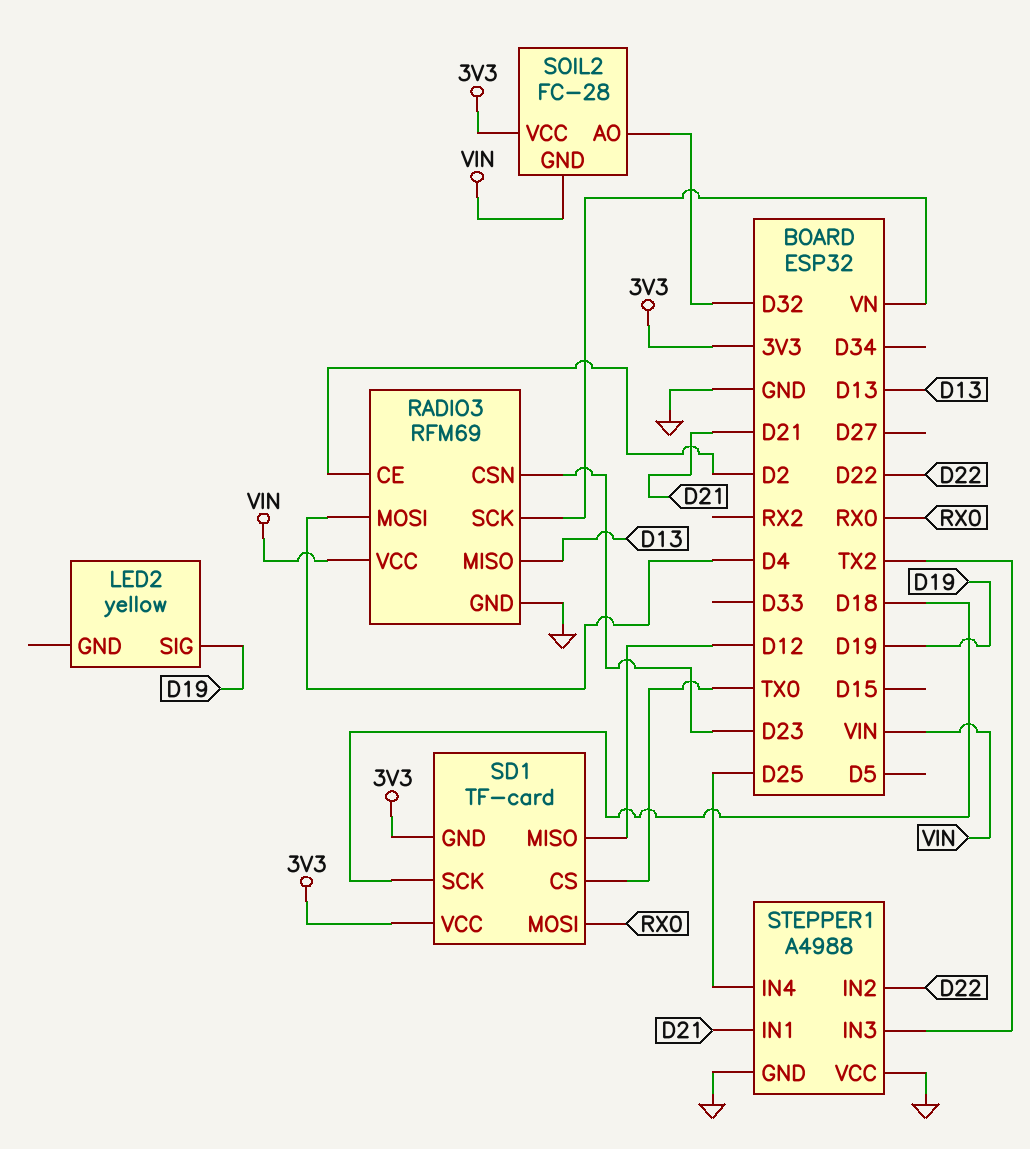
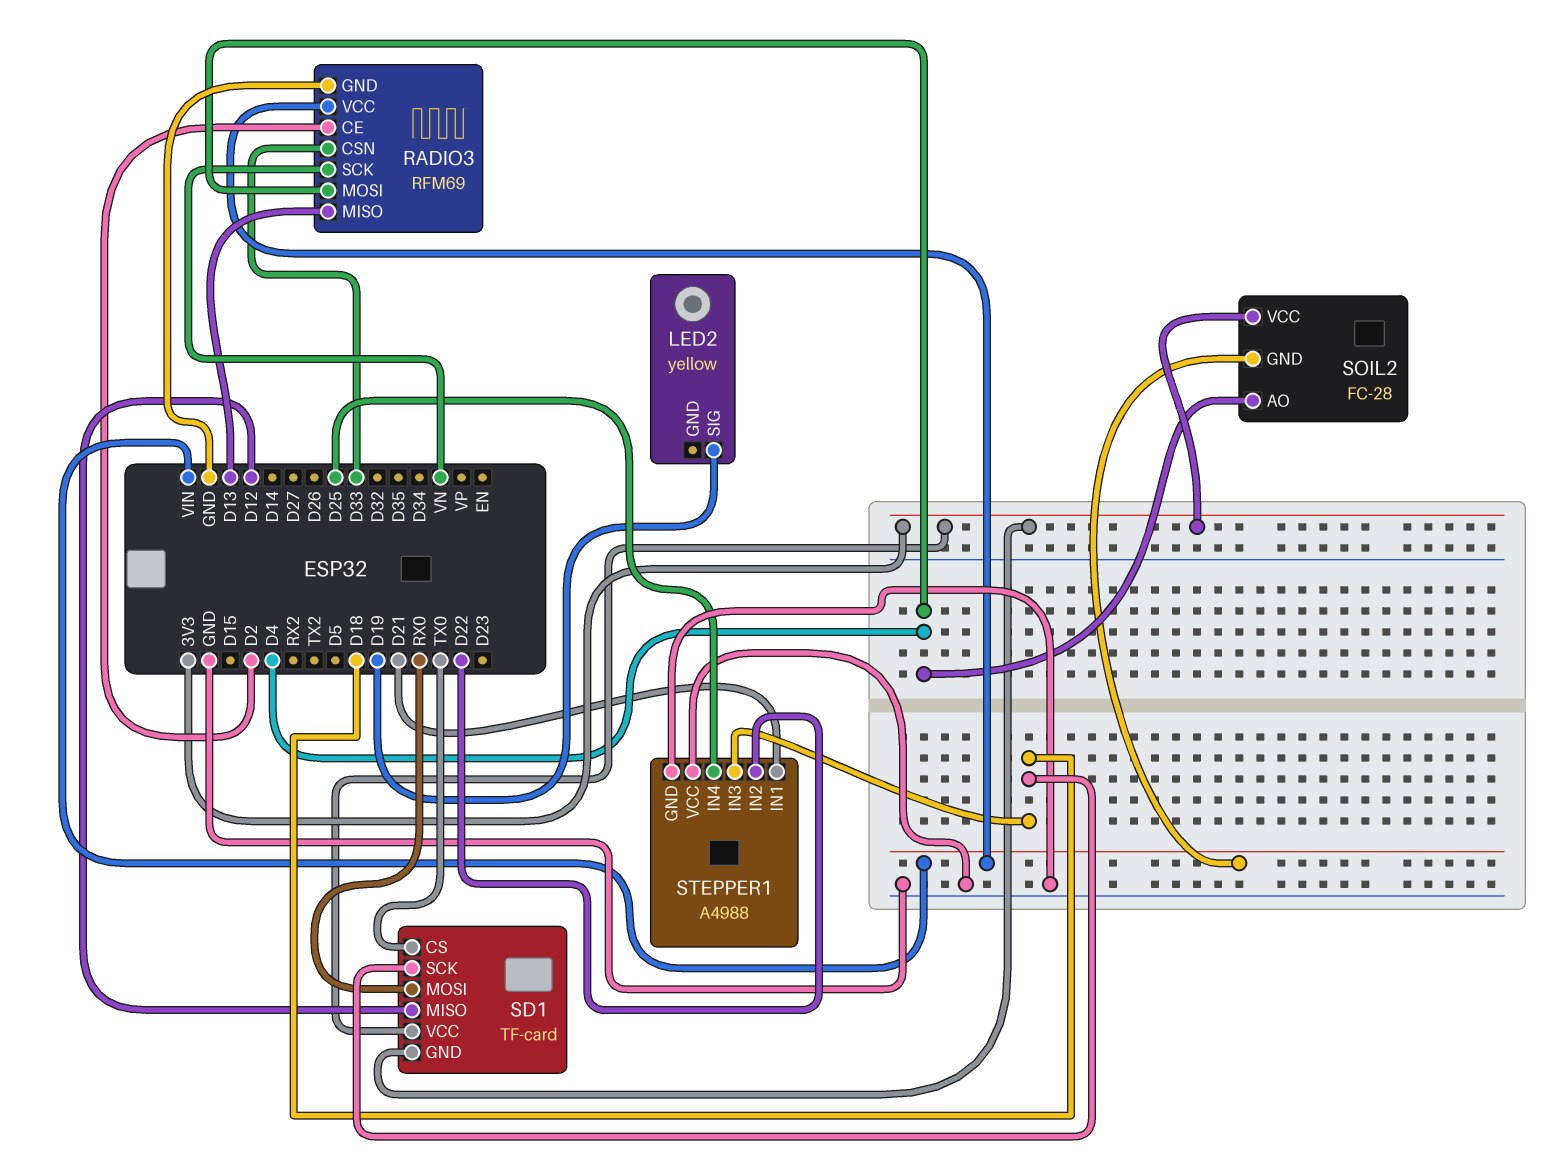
RADIO3 pin CSN: D23 -> D33
SOIL2 pin AO: D32 -> D4
STEPPER1 pin IN3: TX2 -> D18

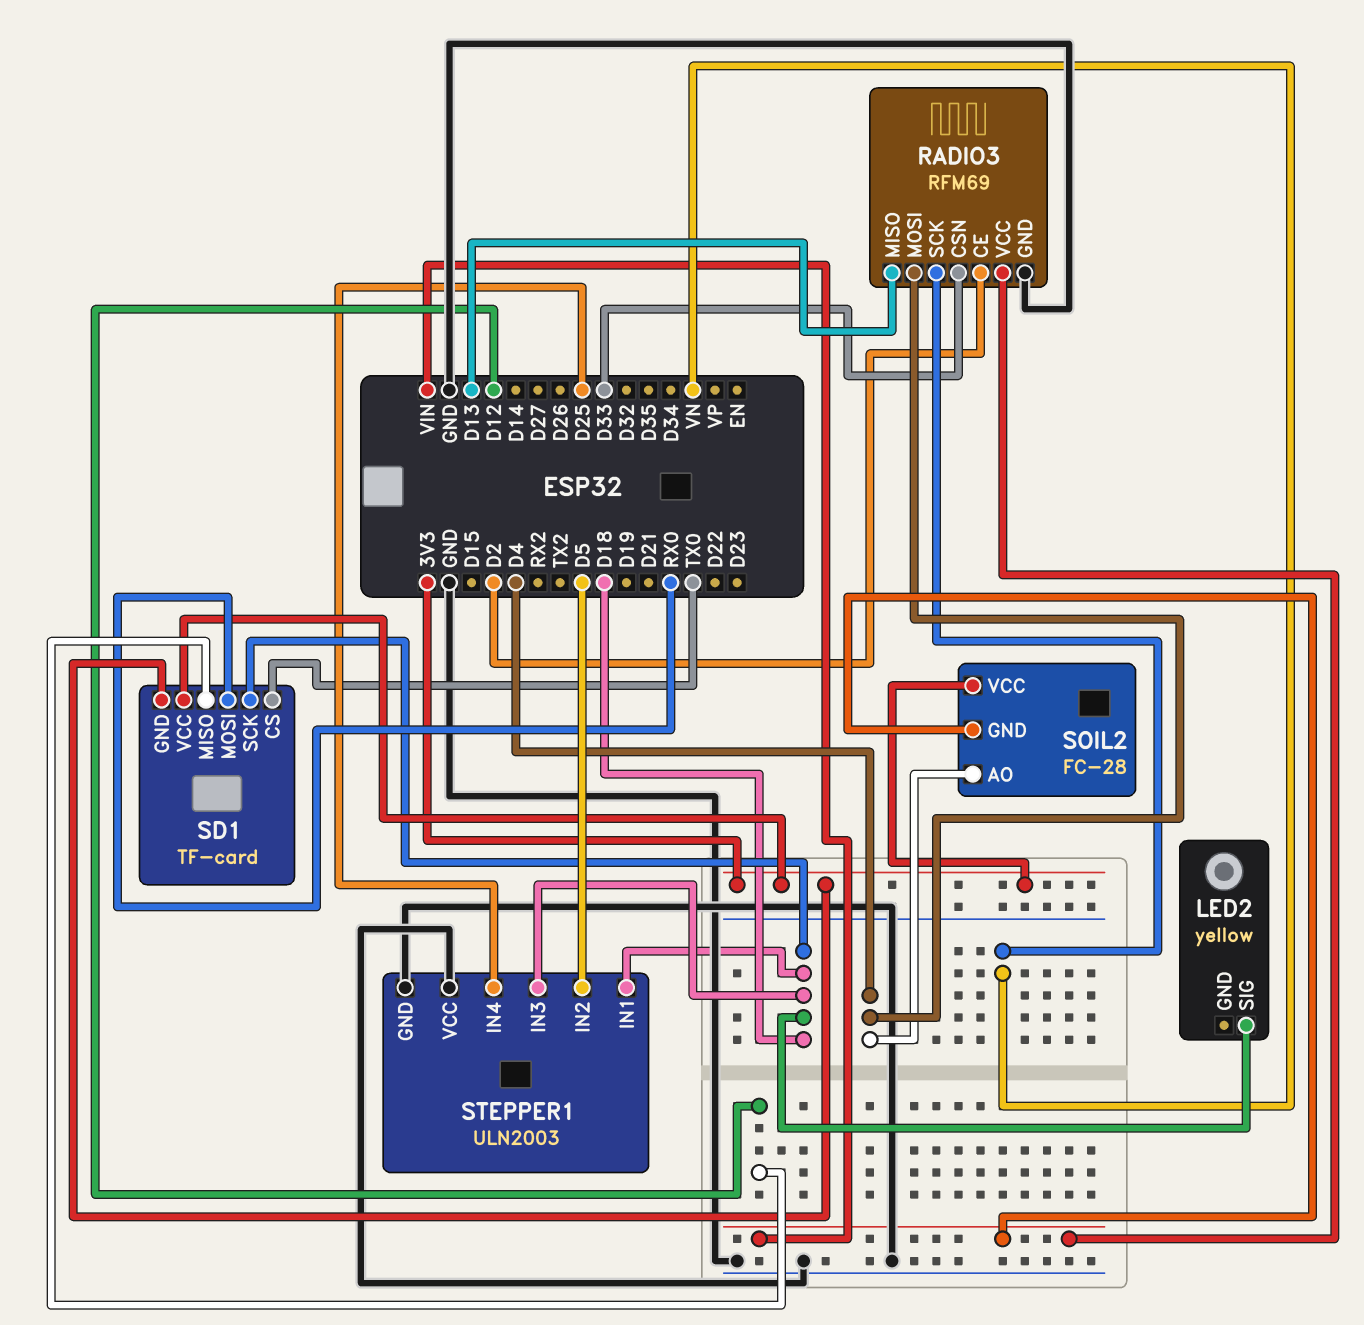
LED2 pin SIG: D19 -> D18
STEPPER1: A4988 -> ULN2003
STEPPER1 pin IN1: D21 -> D18
STEPPER1 pin IN2: D22 -> D5

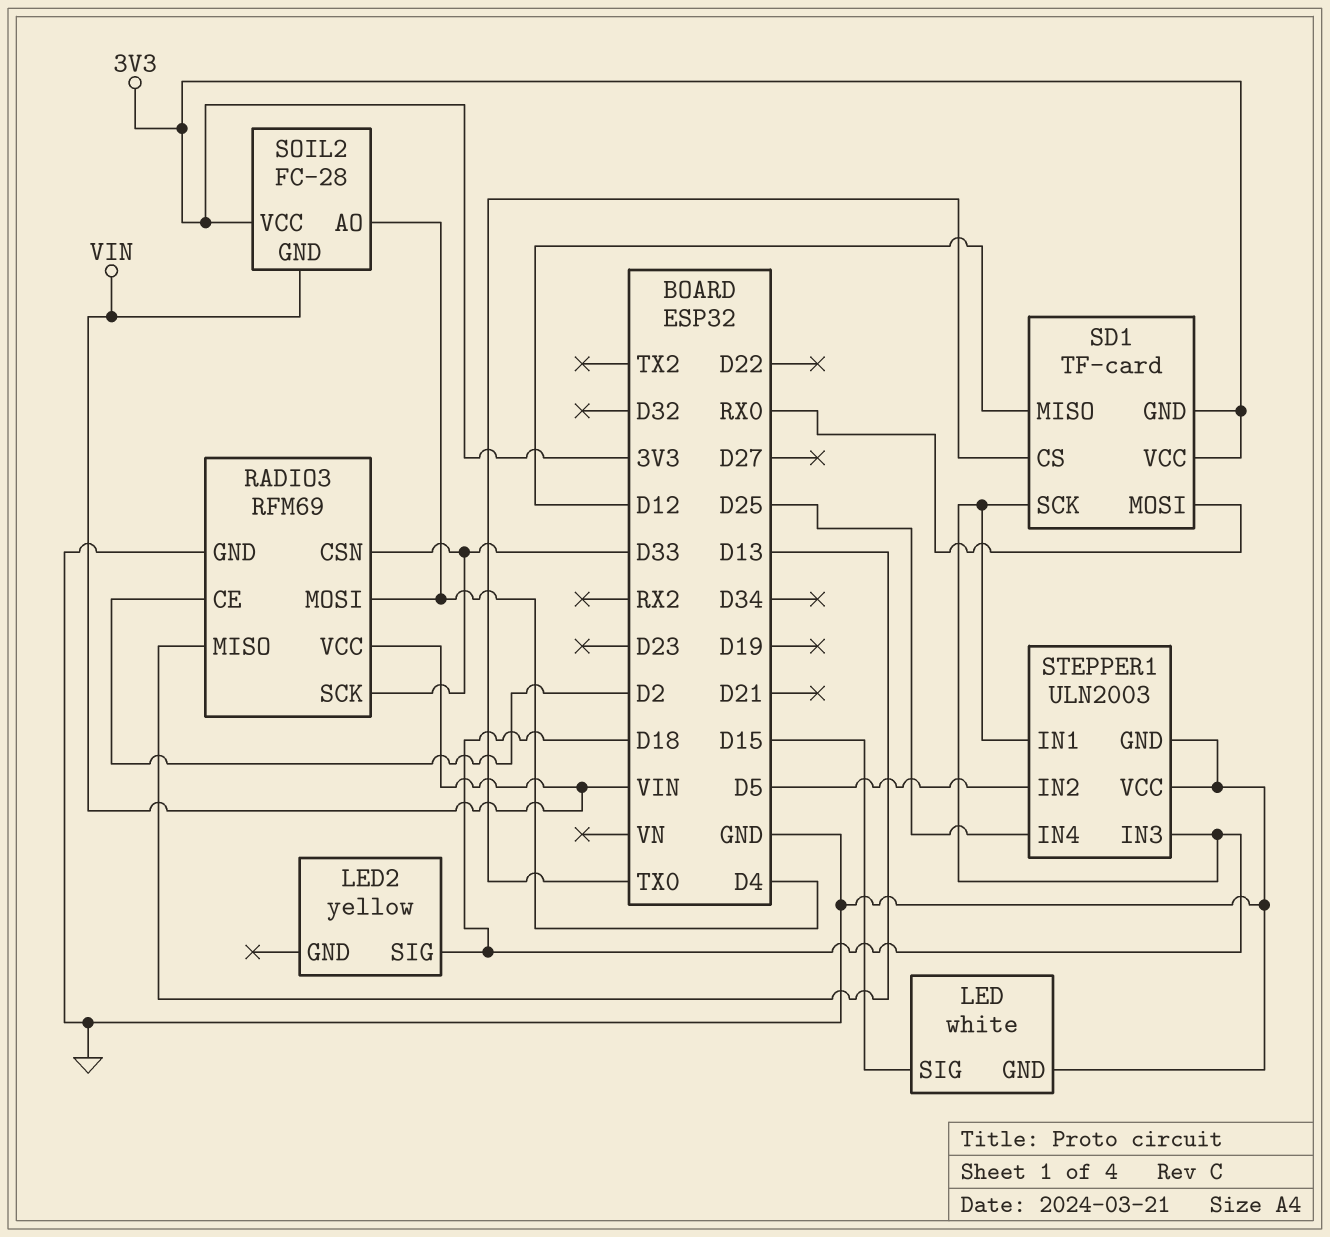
LED: none -> white
LED pin GND: none -> GND
LED pin SIG: none -> D15
RADIO3 pin SCK: VN -> D33

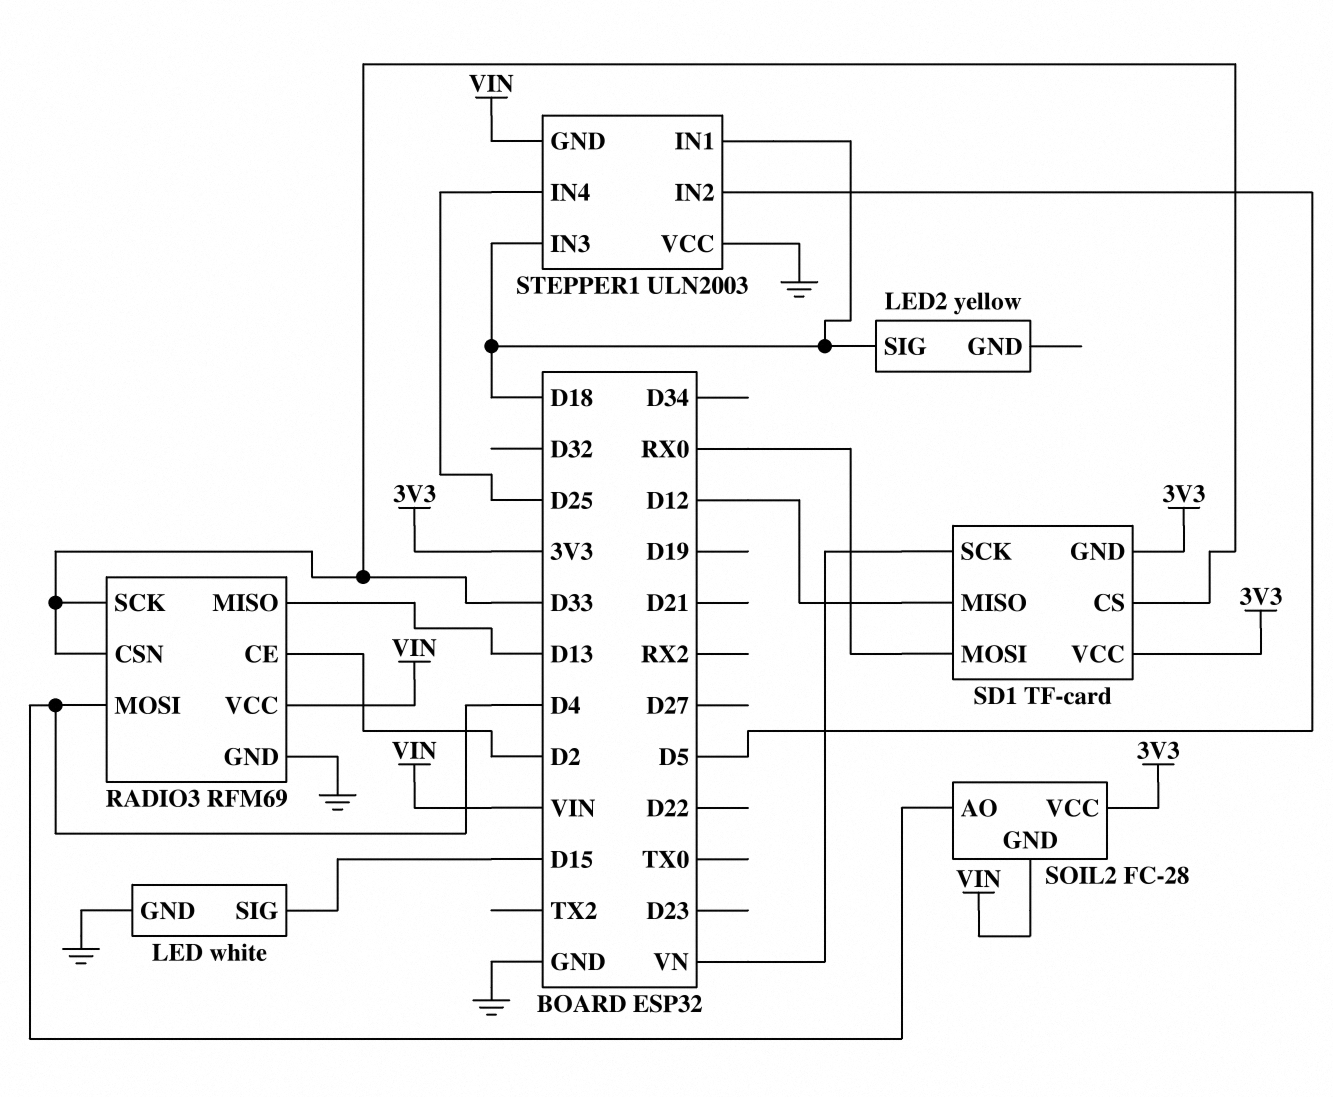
SD1 pin CS: TX0 -> D33
SD1 pin SCK: D18 -> VN
STEPPER1 pin GND: GND -> VIN

